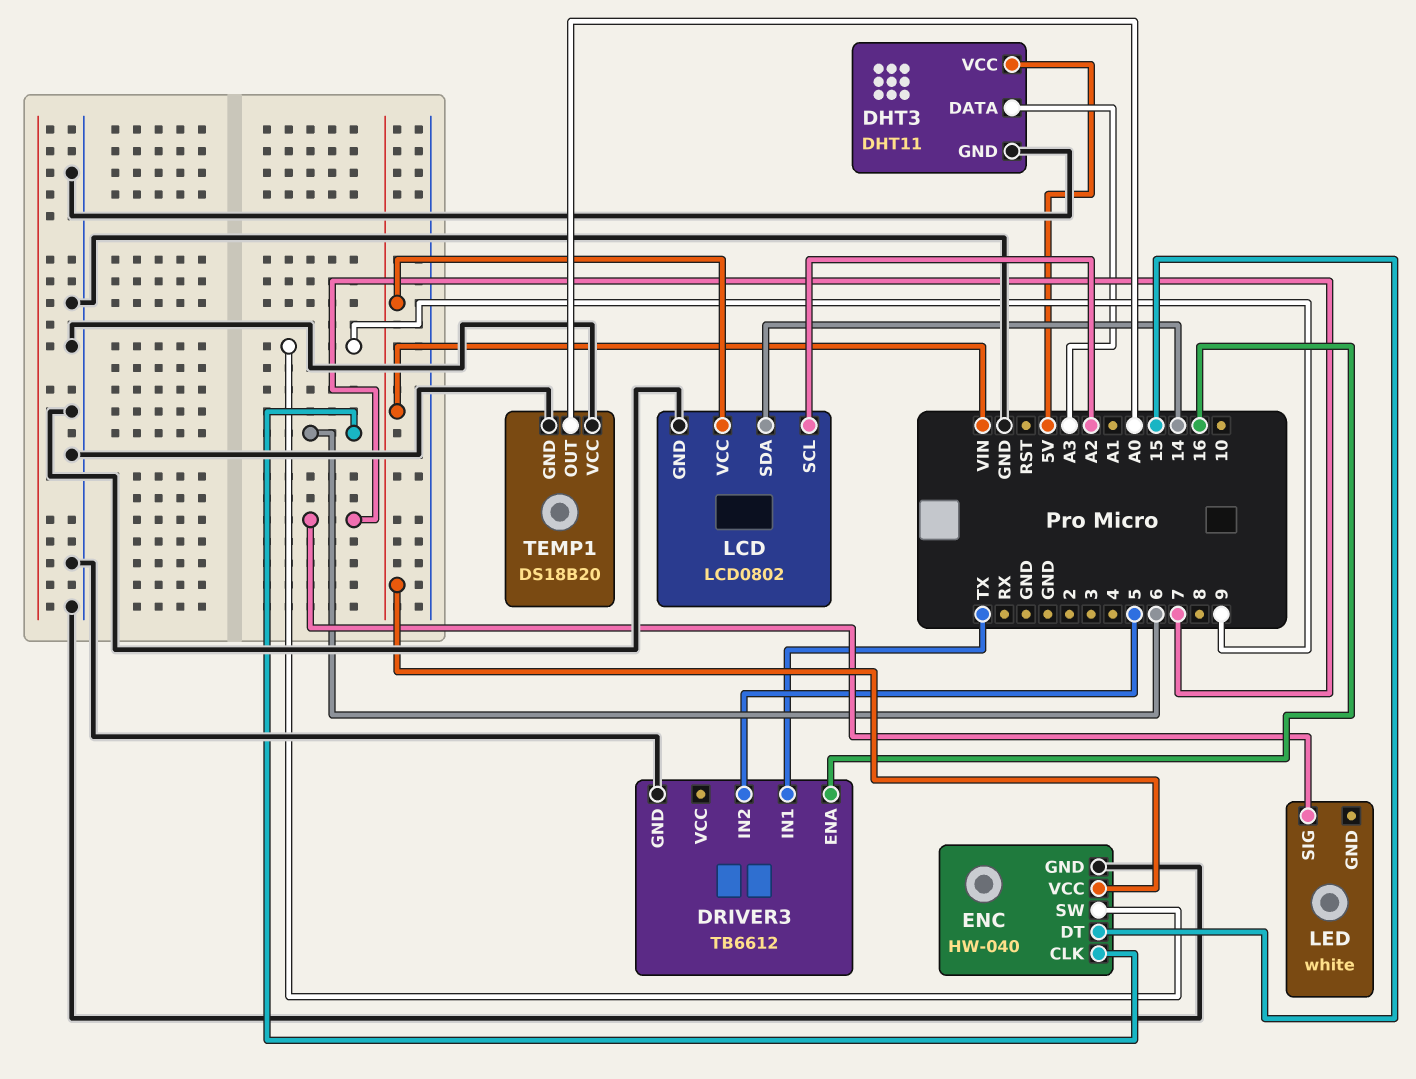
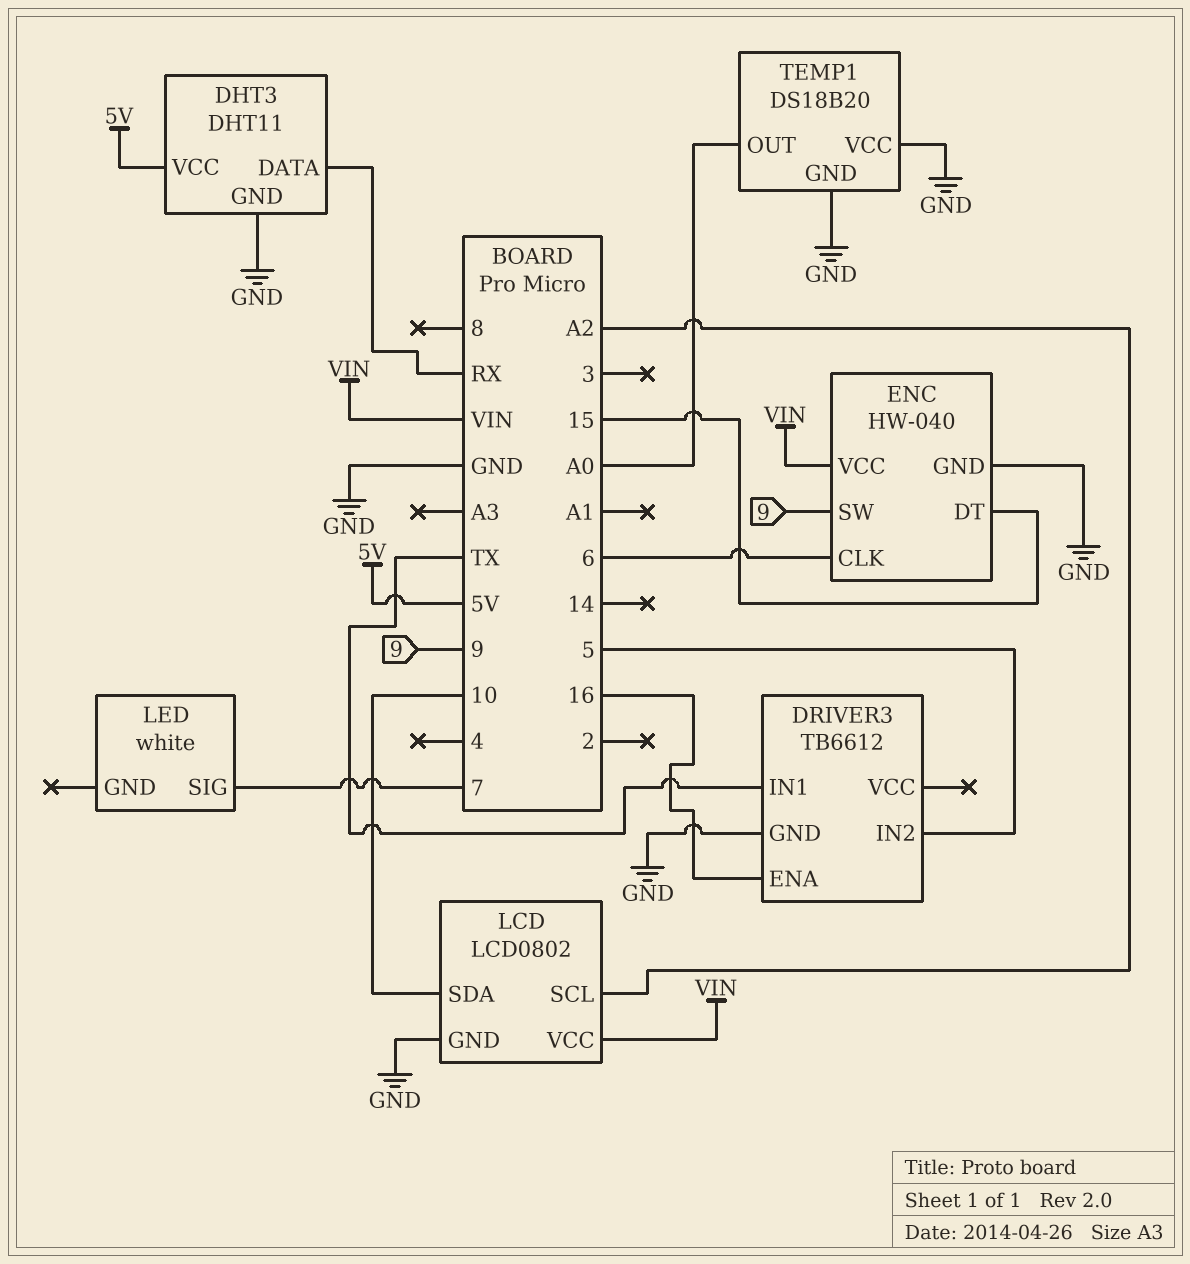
DHT3 pin DATA: A3 -> RX
LCD pin SDA: 14 -> 10

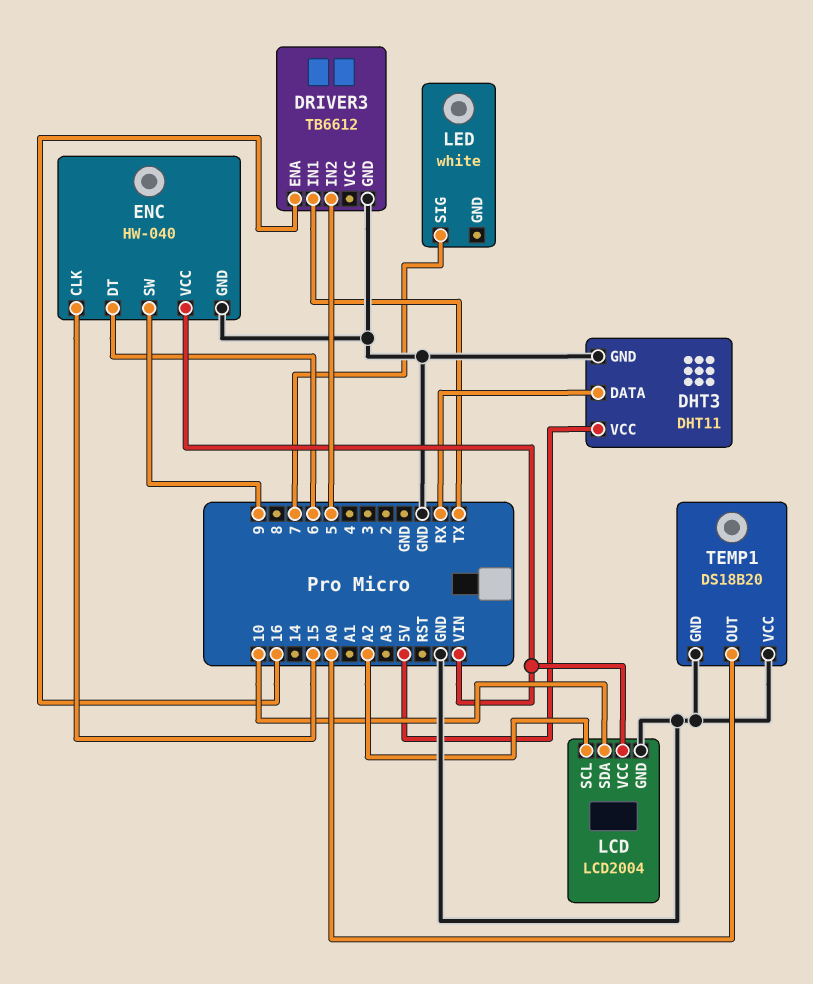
ENC pin CLK: 6 -> 15
ENC pin DT: 15 -> 6
LCD: LCD0802 -> LCD2004

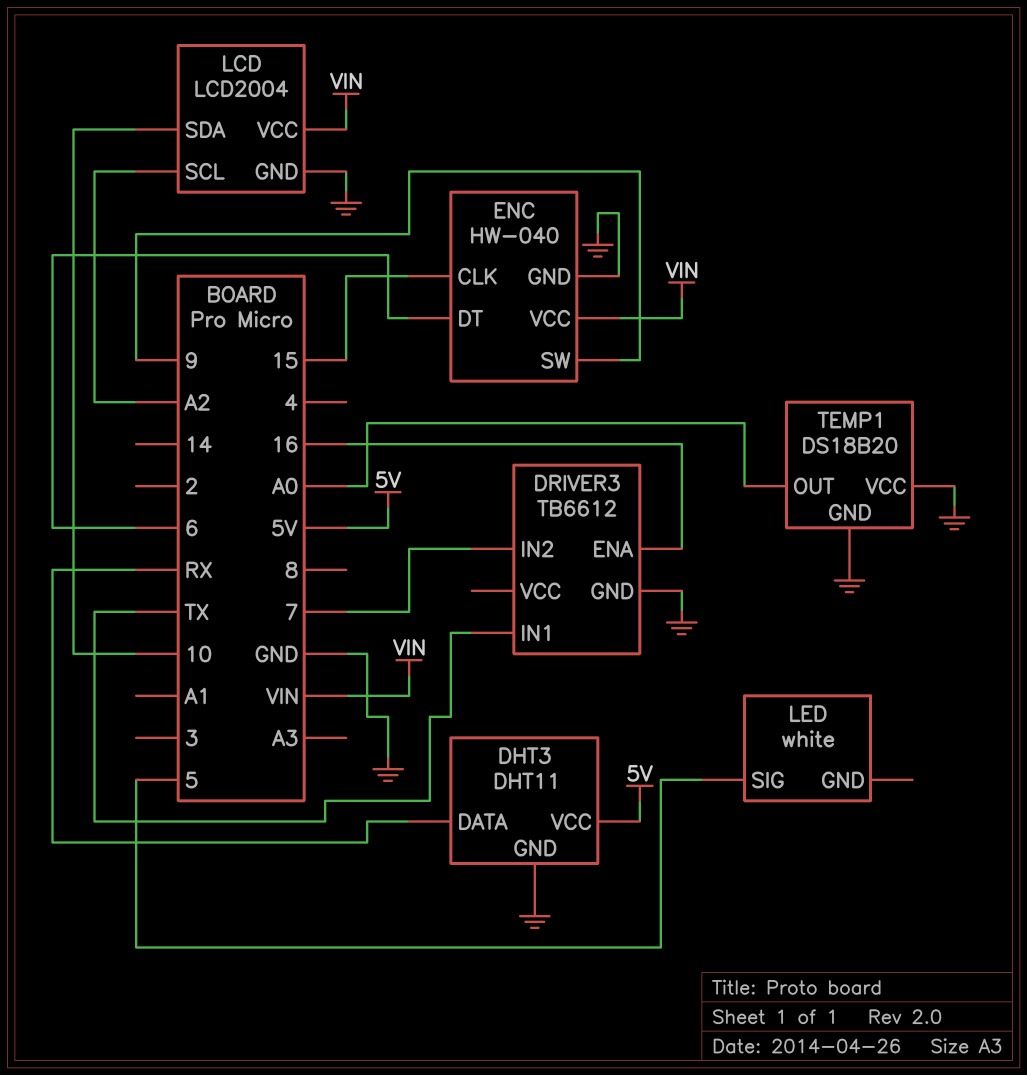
DRIVER3 pin IN2: 5 -> 7
LED pin SIG: 7 -> 5

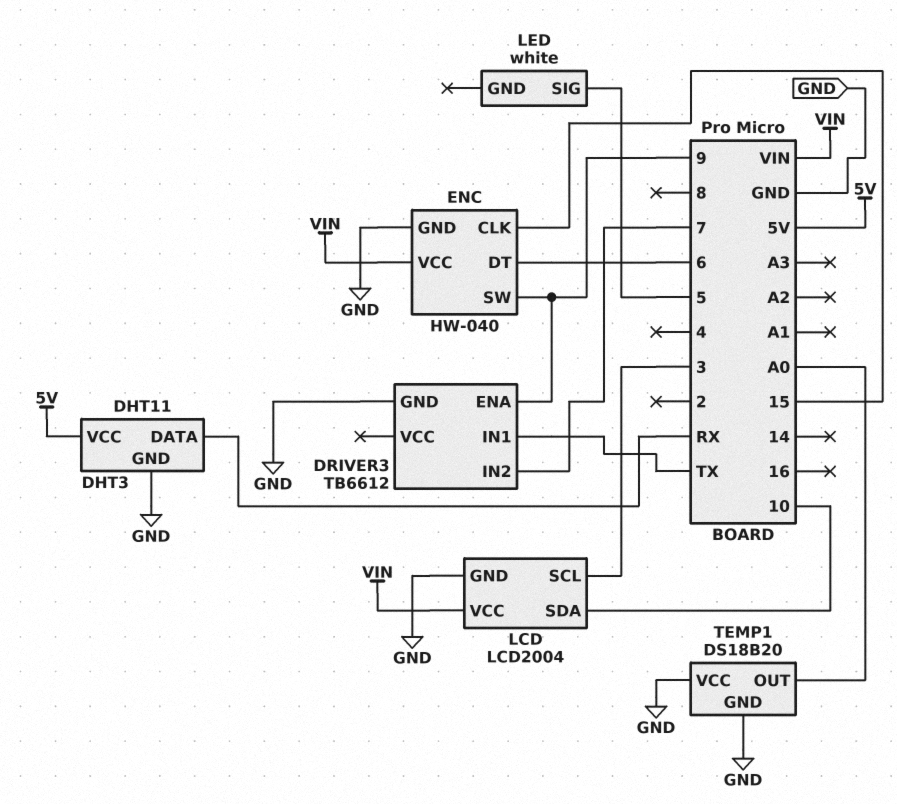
DRIVER3 pin ENA: 16 -> 9
LCD pin SCL: A2 -> 3

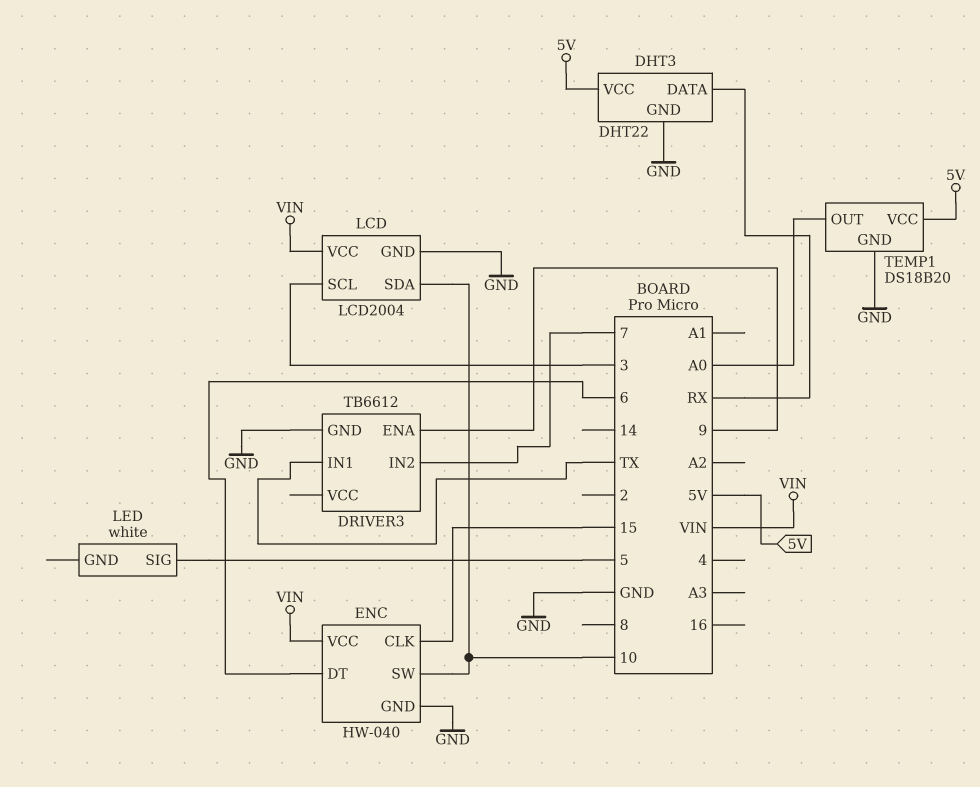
DHT3: DHT11 -> DHT22
ENC pin SW: 9 -> 10
TEMP1 pin VCC: GND -> 5V

